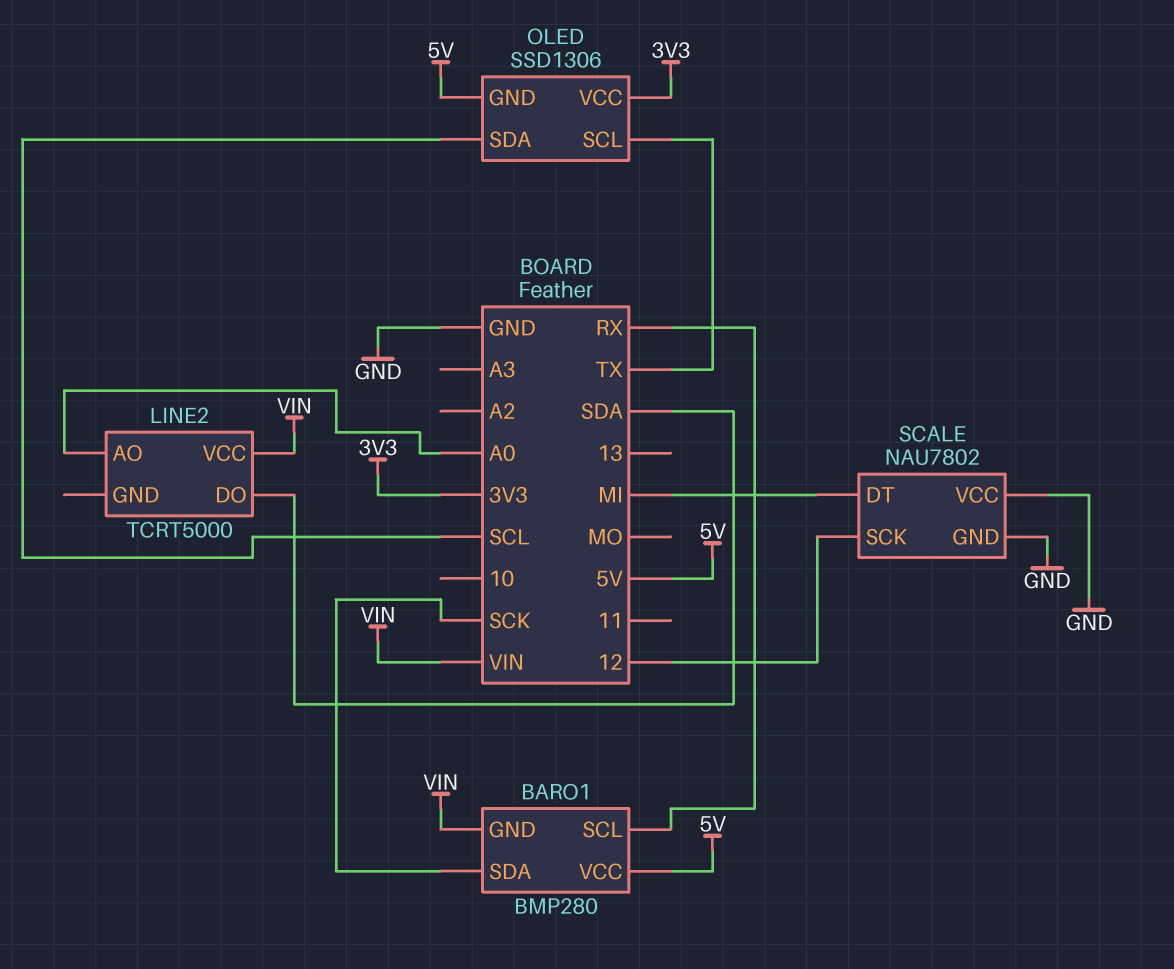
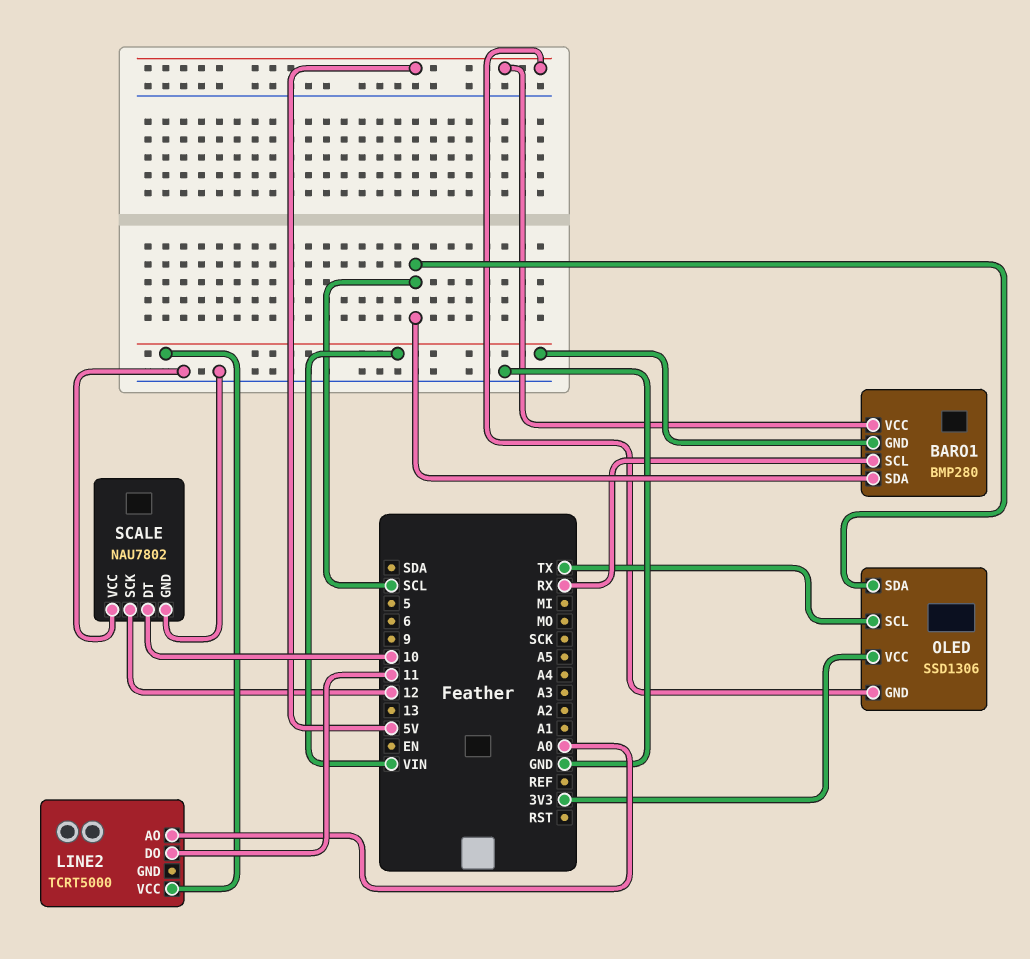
BARO1 pin SDA: SCK -> SCL
LINE2 pin DO: SDA -> 11
SCALE pin DT: MI -> 10

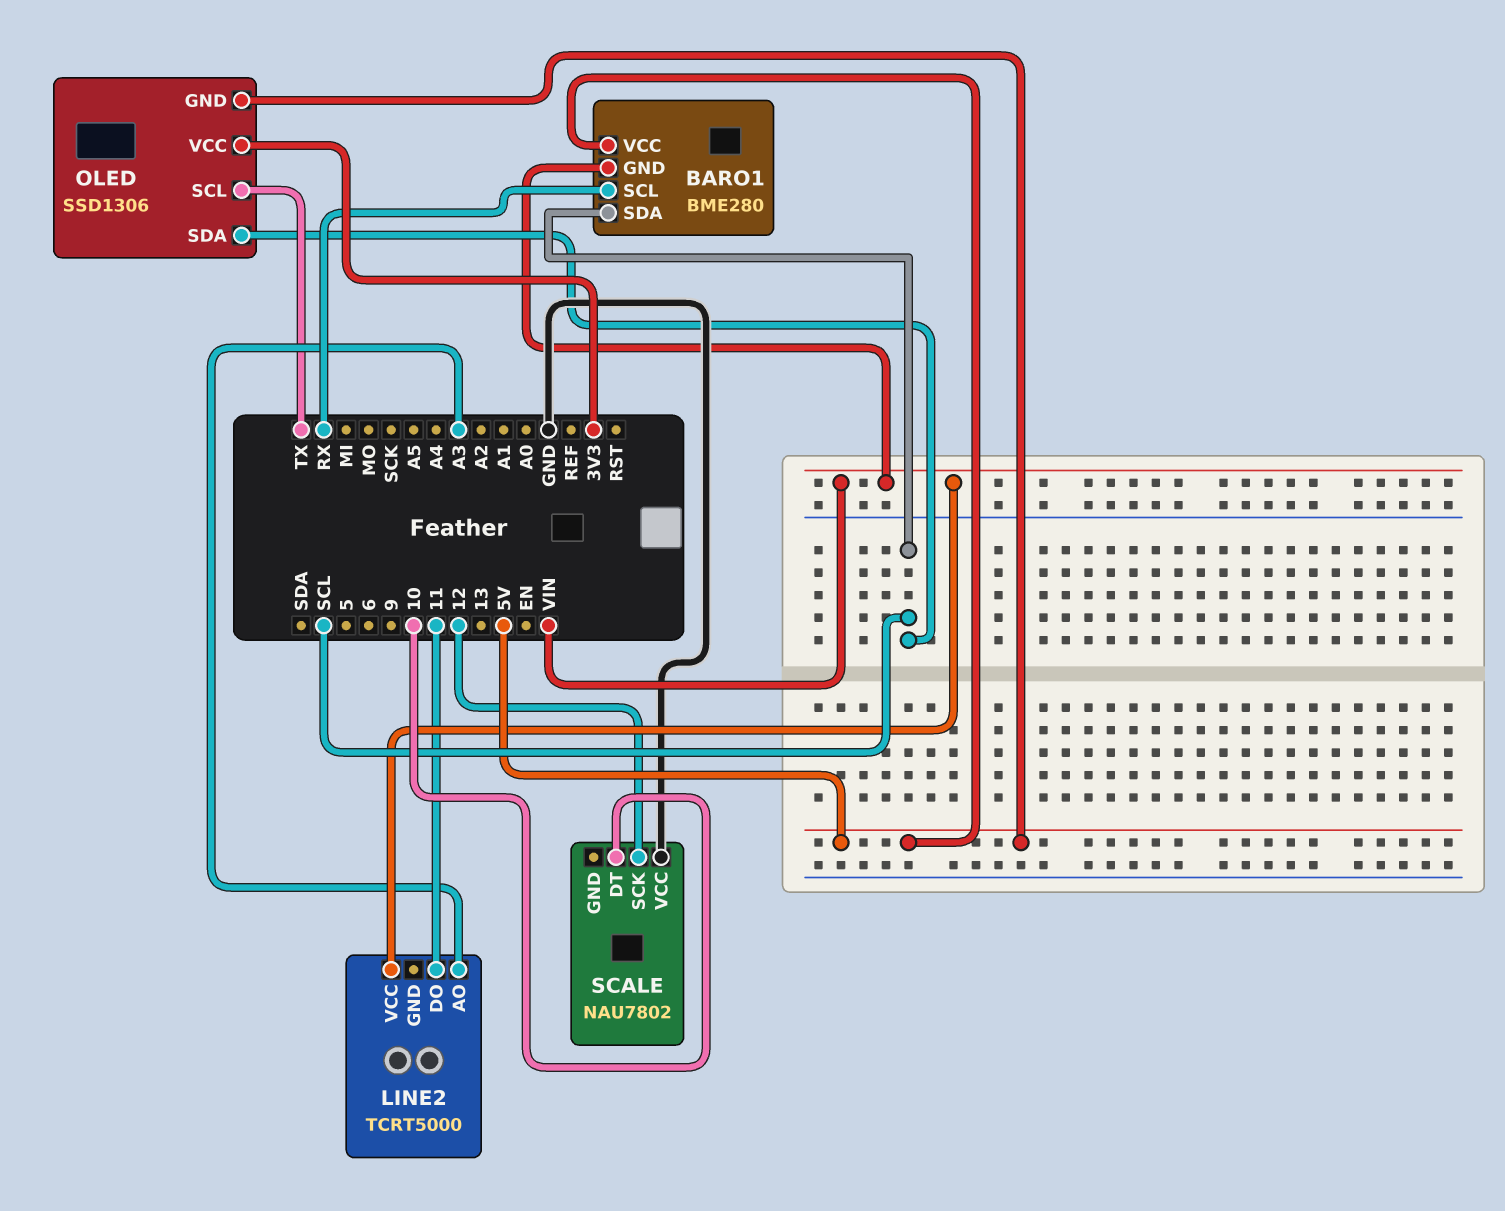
BARO1: BMP280 -> BME280
LINE2 pin AO: A0 -> A3
SCALE pin GND: GND -> none

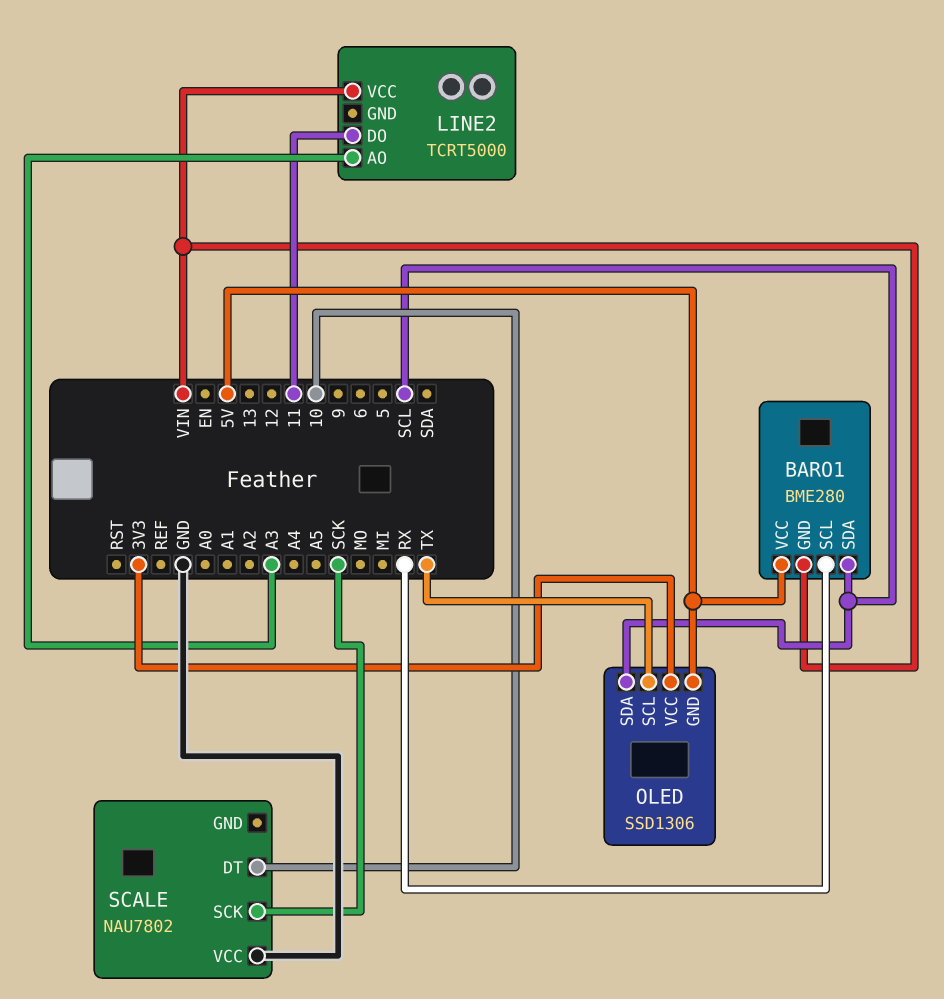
SCALE pin SCK: 12 -> SCK

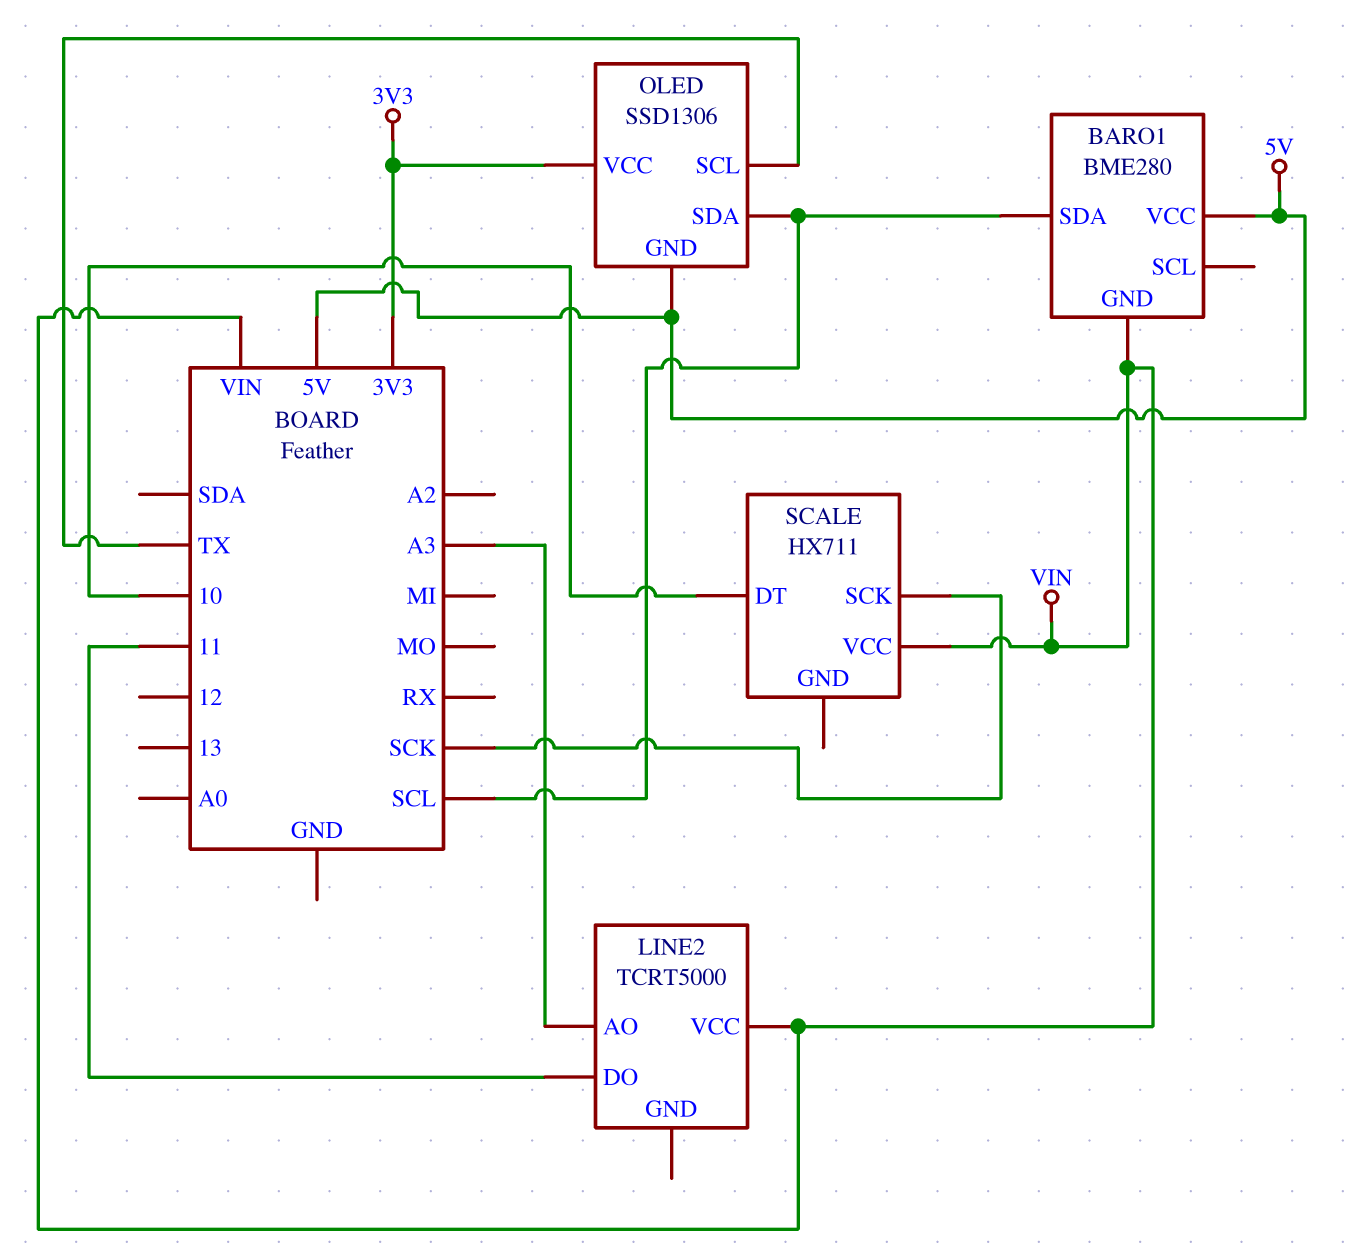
BARO1 pin SCL: RX -> none
SCALE: NAU7802 -> HX711
SCALE pin VCC: GND -> VIN

